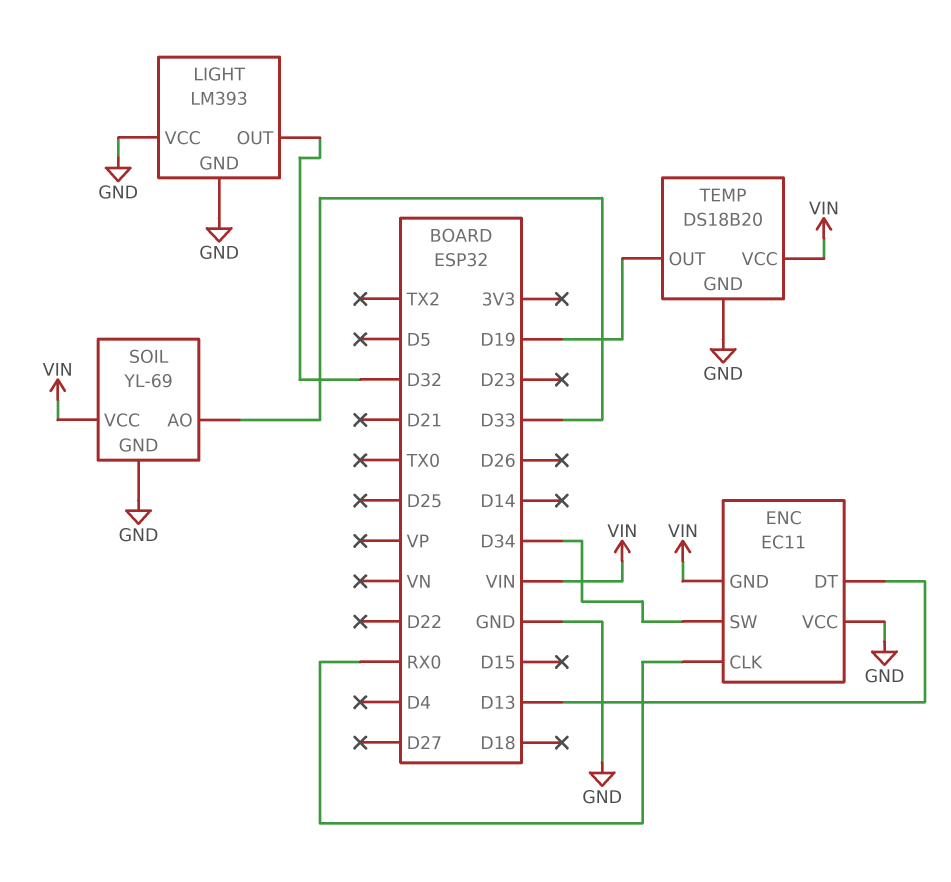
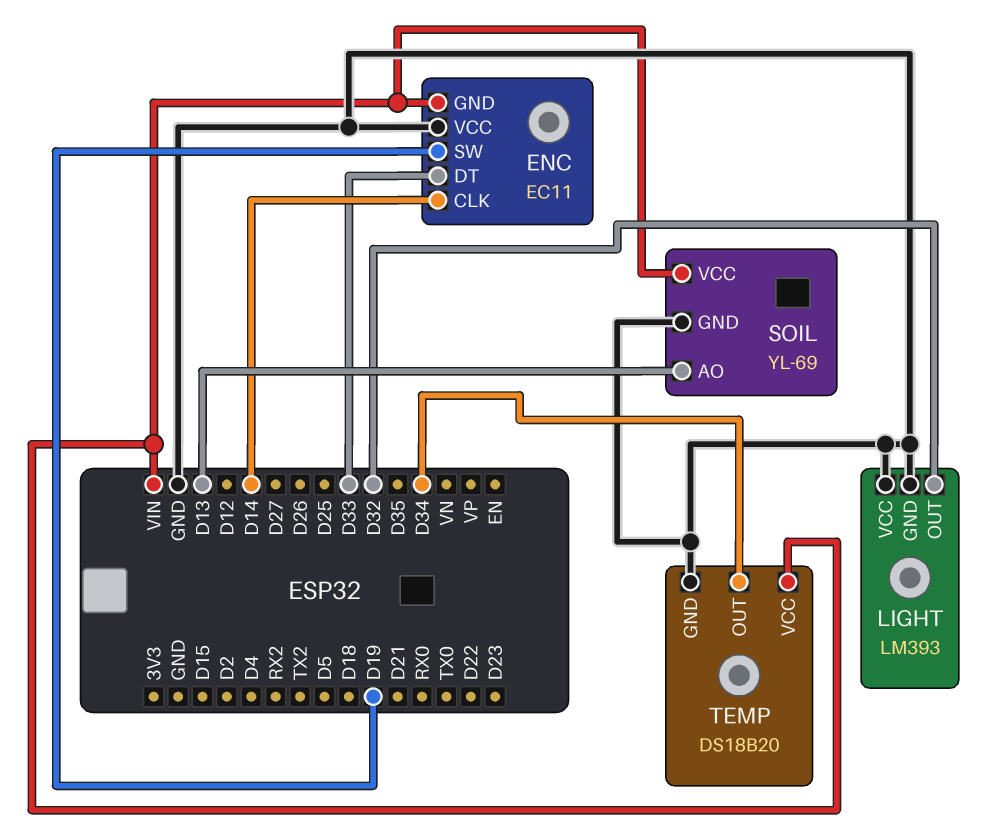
ENC pin CLK: RX0 -> D14
ENC pin DT: D13 -> D33
ENC pin SW: D34 -> D19
SOIL pin AO: D33 -> D13
TEMP pin OUT: D19 -> D34

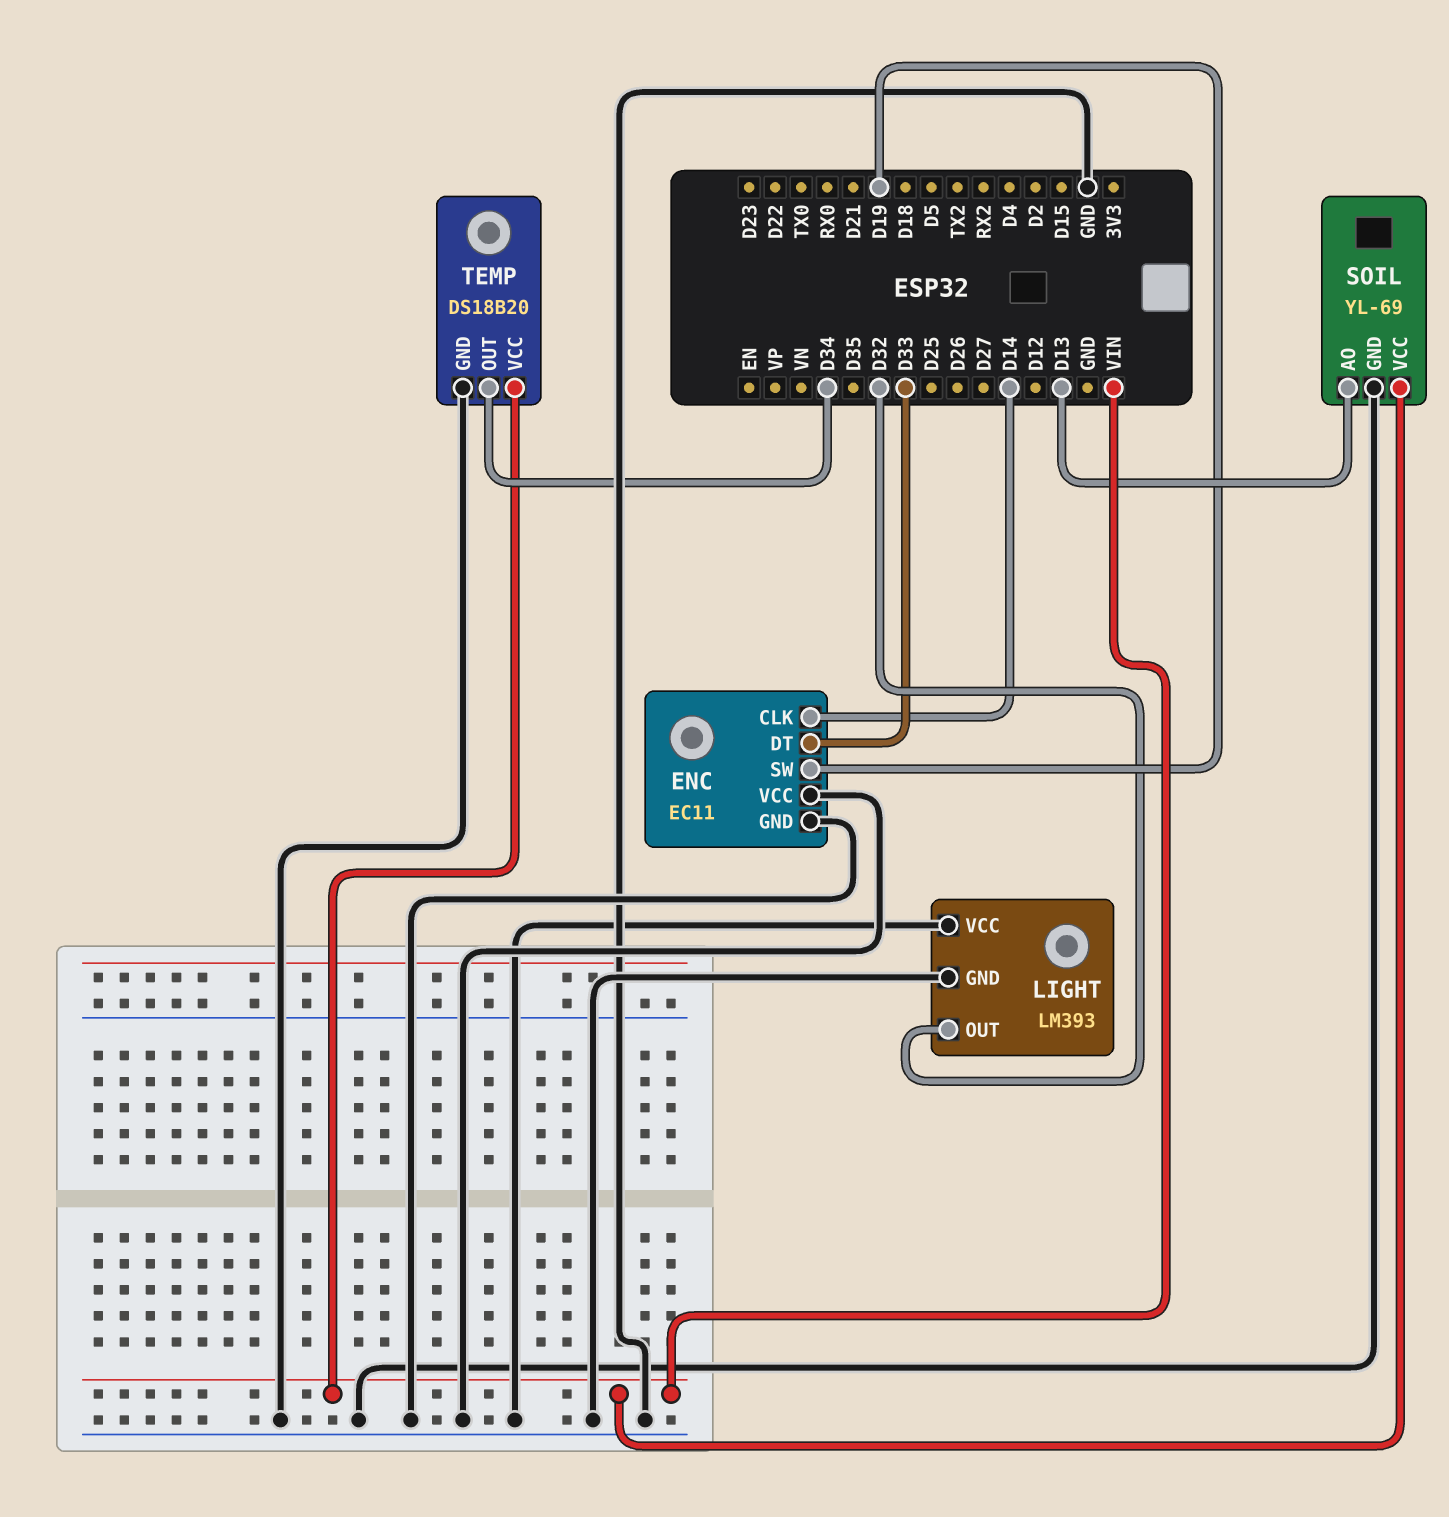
ENC pin GND: VIN -> GND

